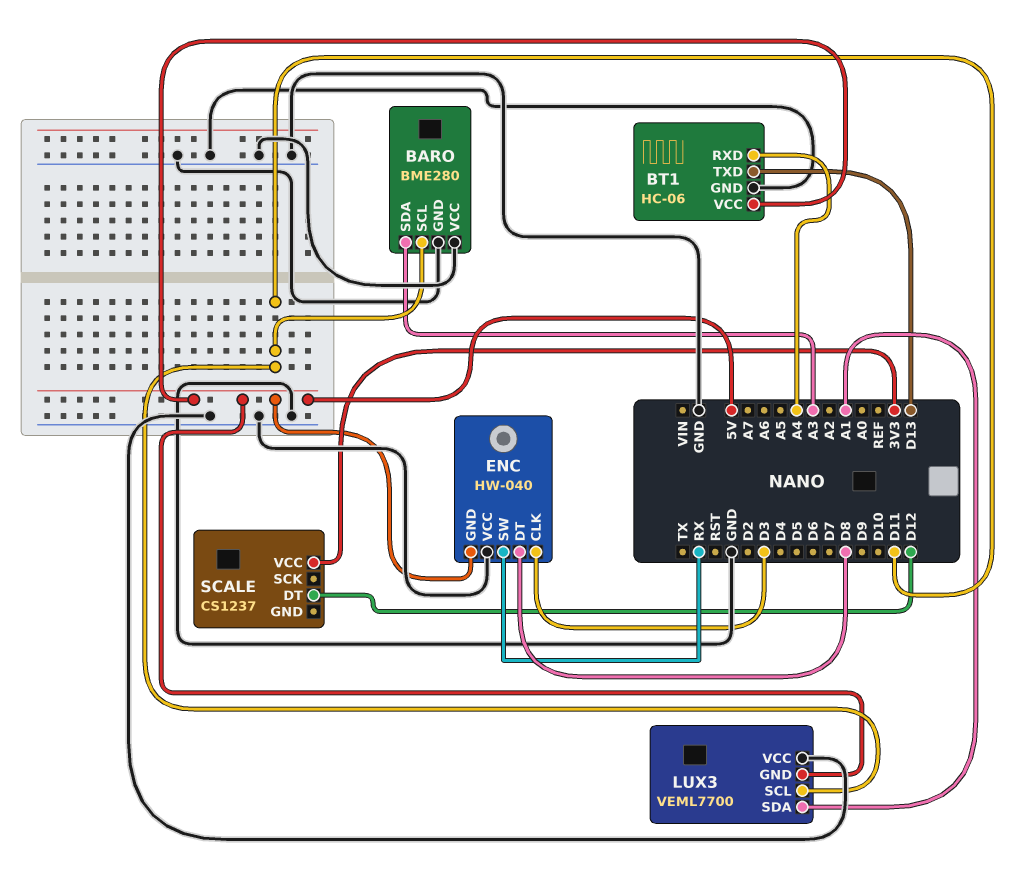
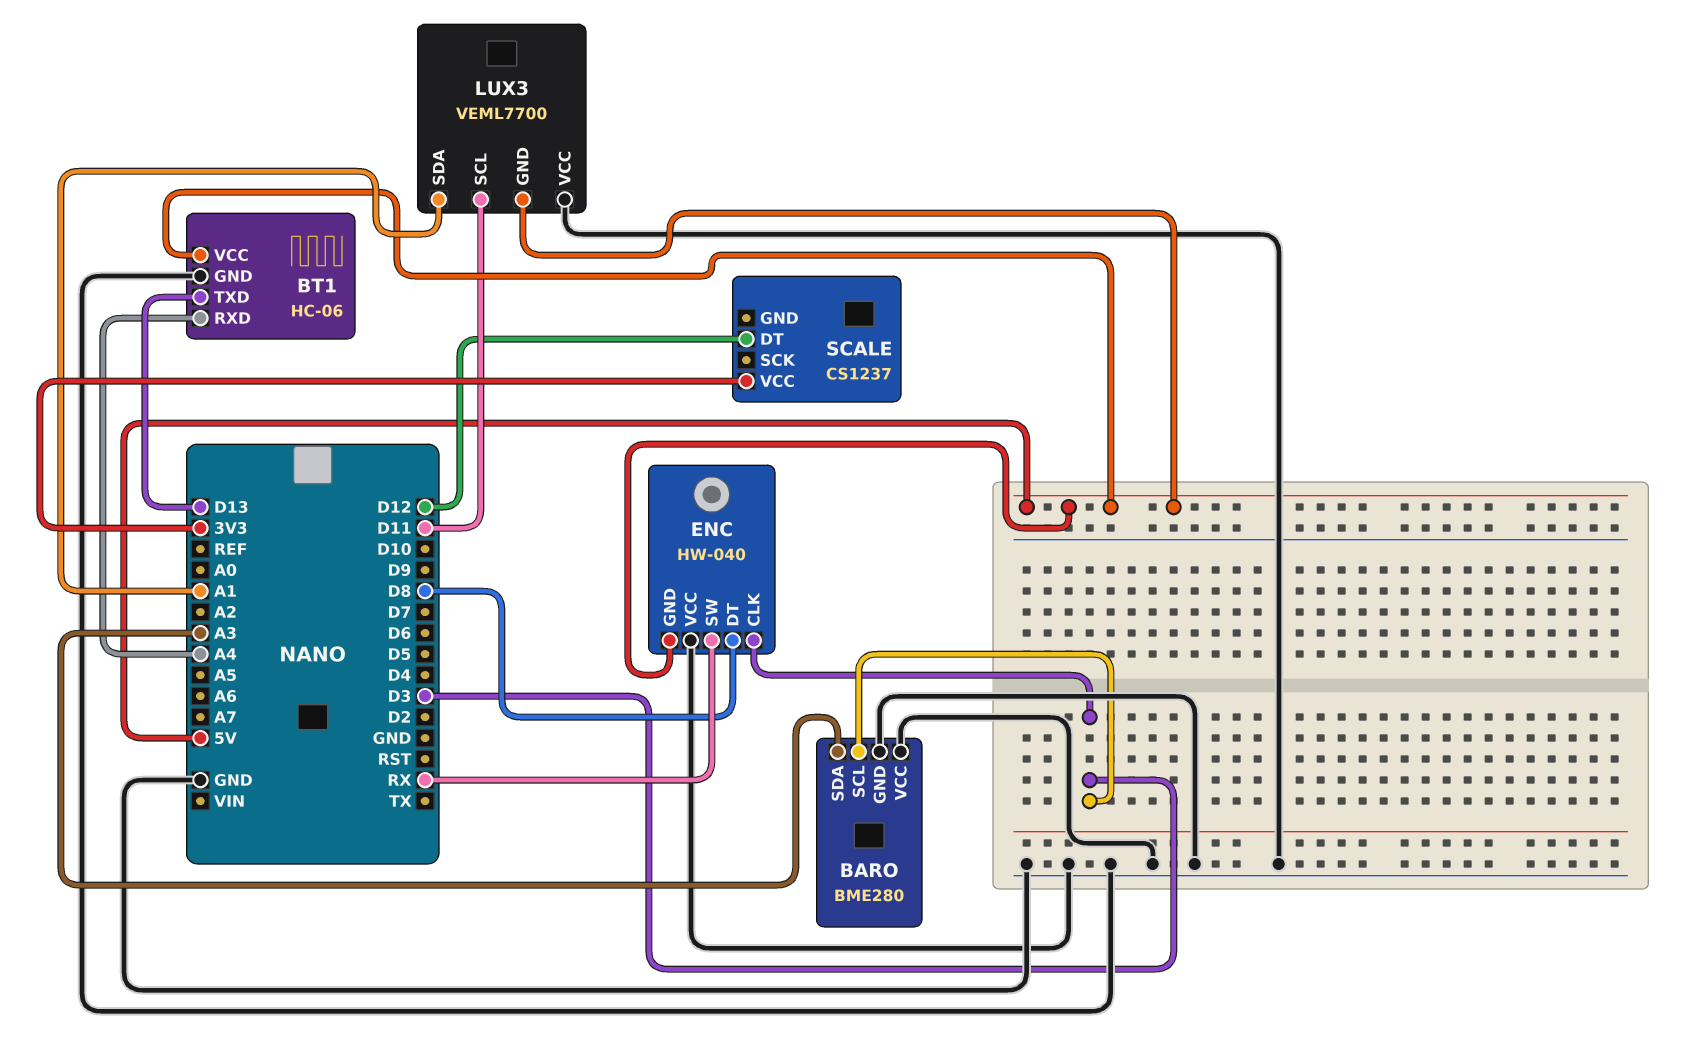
BARO pin SCL: D11 -> D3

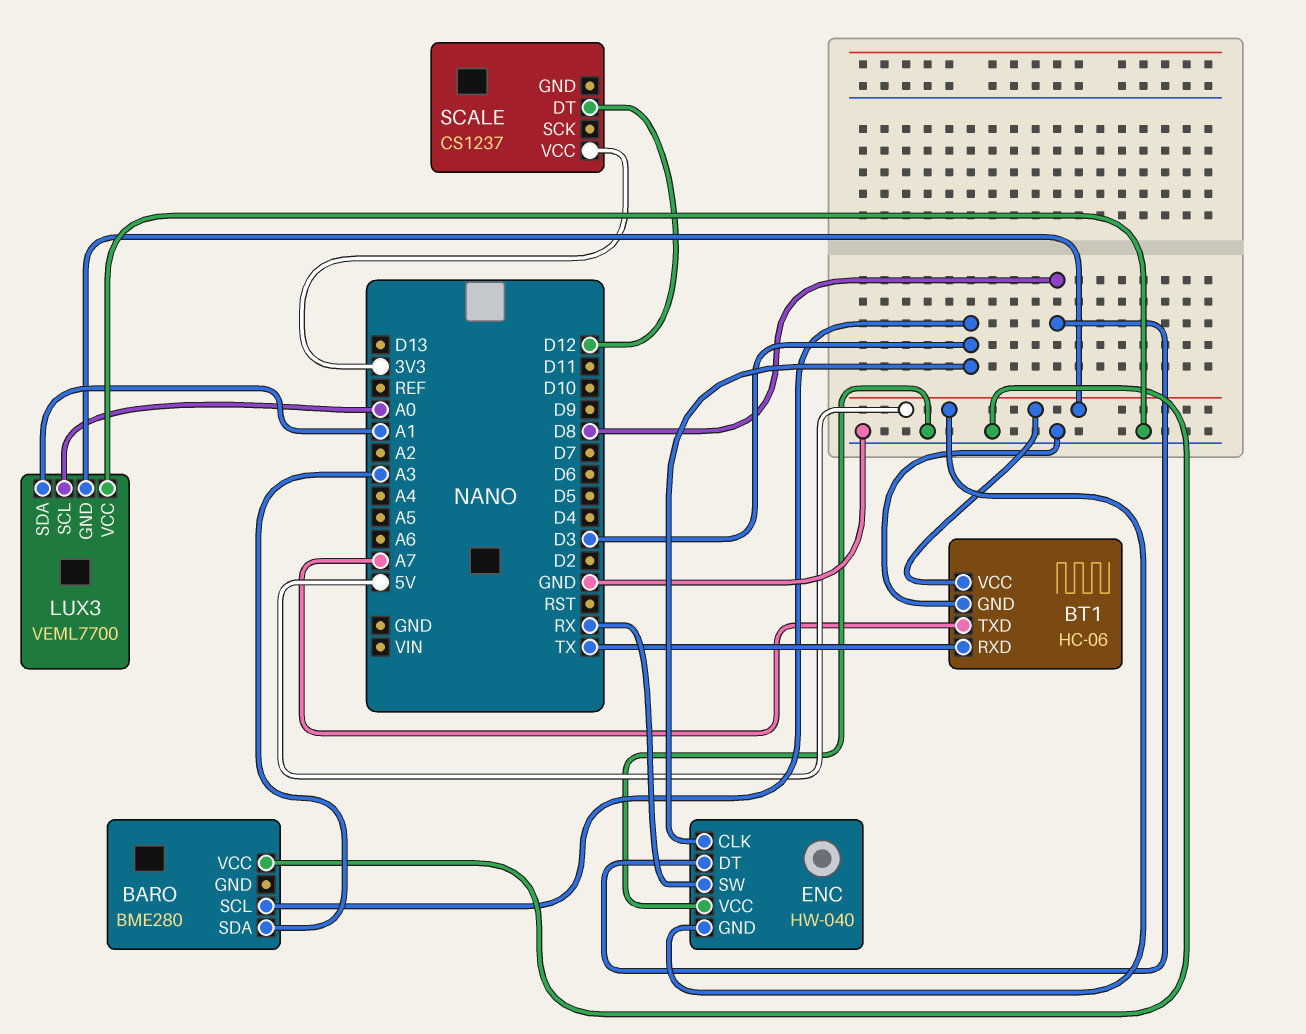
BARO pin GND: GND -> none
BT1 pin RXD: A4 -> TX
BT1 pin TXD: D13 -> A7
LUX3 pin SCL: D11 -> A0

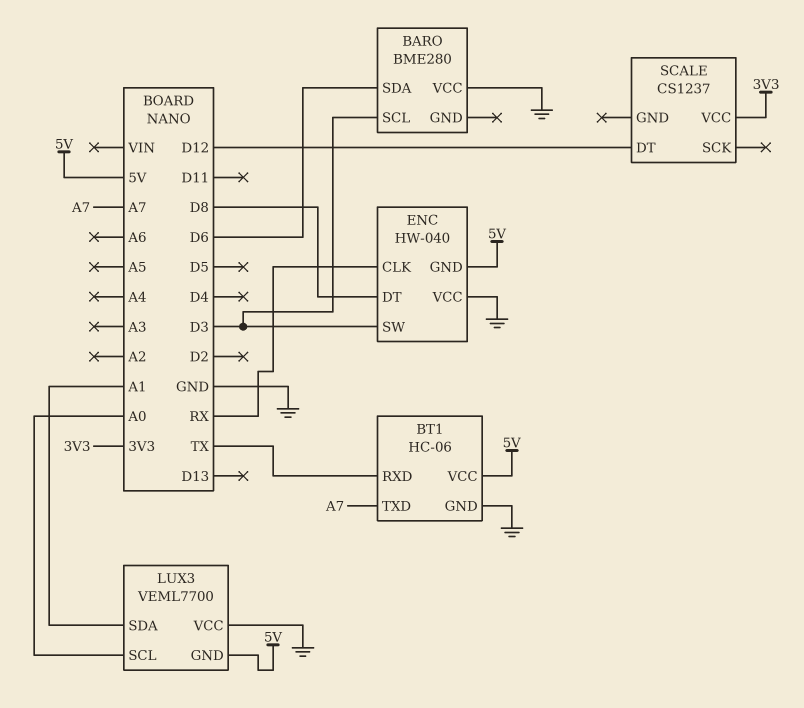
BARO pin SDA: A3 -> D6
ENC pin CLK: D3 -> RX
ENC pin SW: RX -> D3

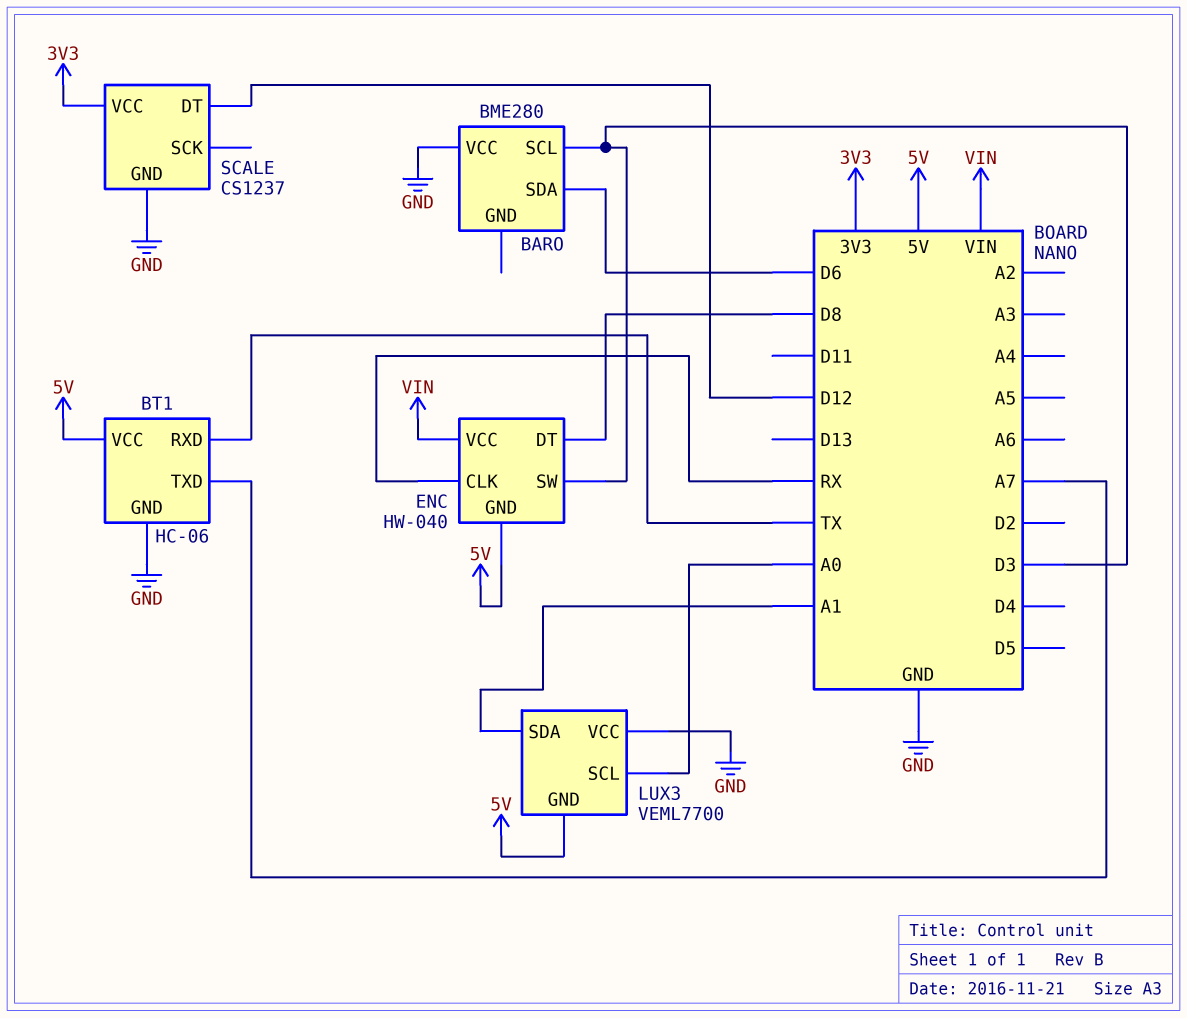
ENC pin VCC: GND -> VIN
SCALE pin GND: none -> GND

